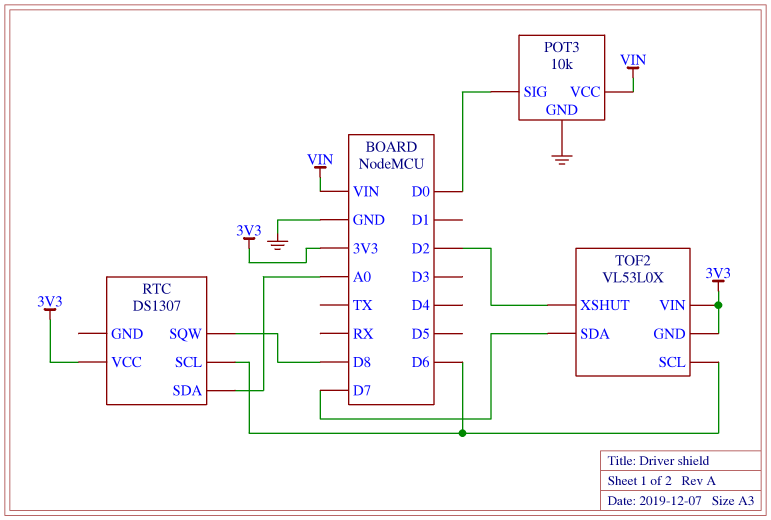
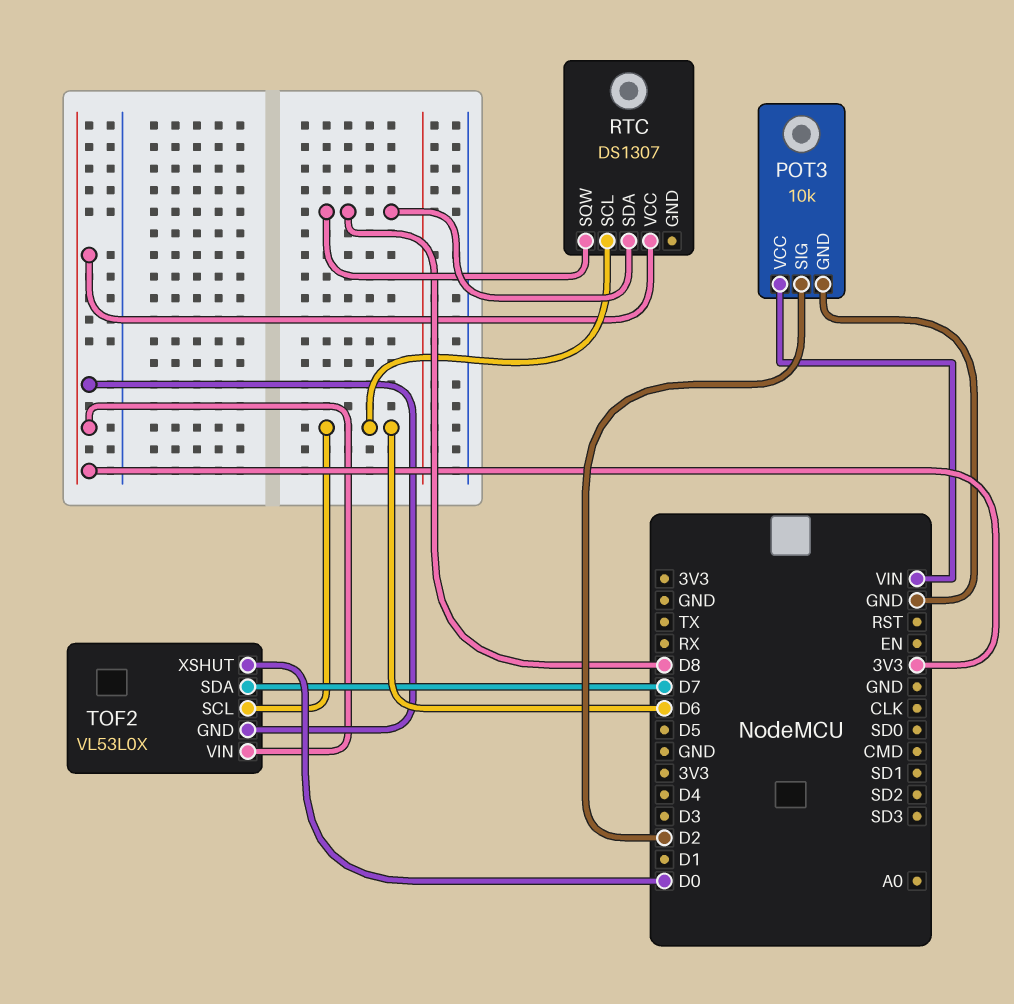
POT3 pin SIG: D0 -> D2
RTC pin SDA: A0 -> D8
TOF2 pin XSHUT: D2 -> D0

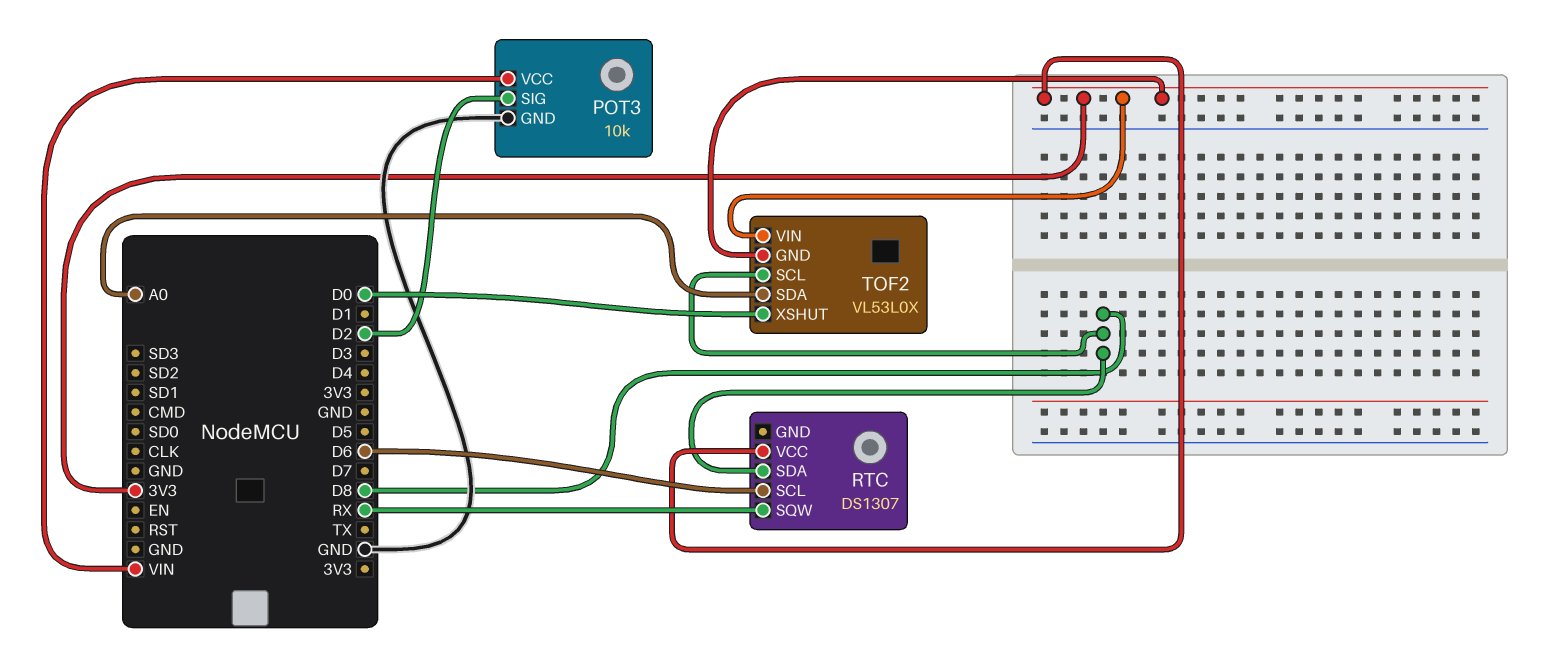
RTC pin SQW: D8 -> RX
TOF2 pin SCL: D6 -> D8
TOF2 pin SDA: D7 -> A0

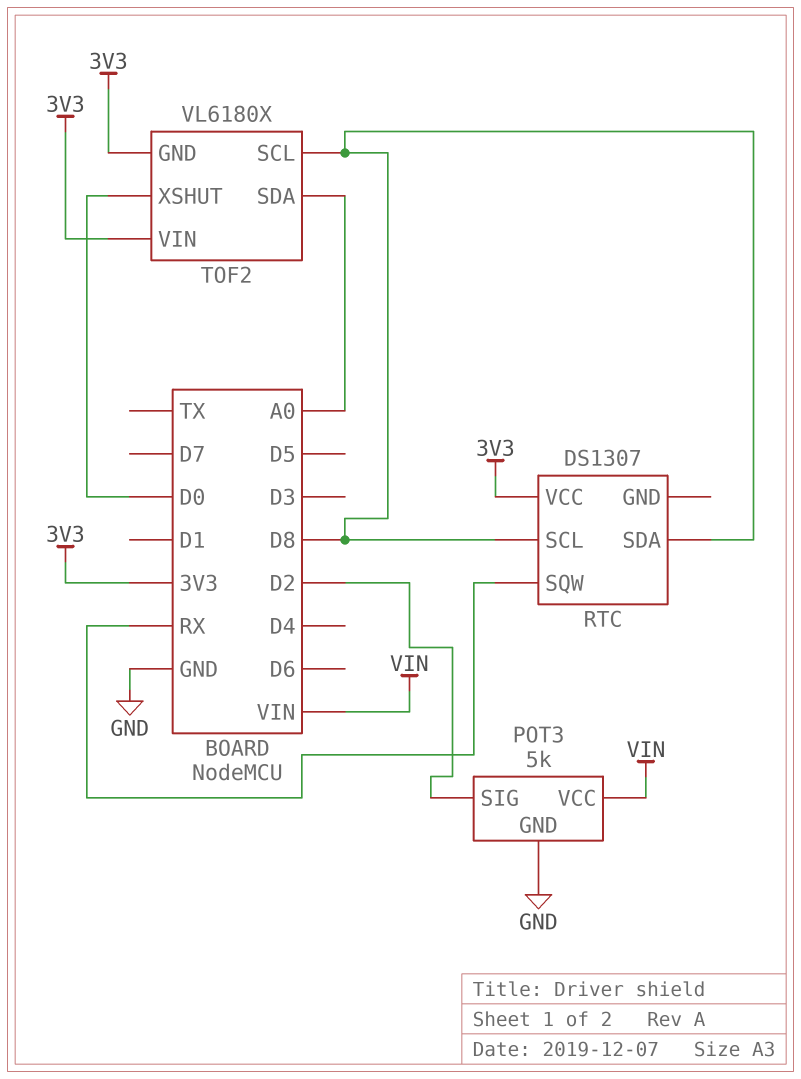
POT3: 10k -> 5k
RTC pin SCL: D6 -> D8
TOF2: VL53L0X -> VL6180X

